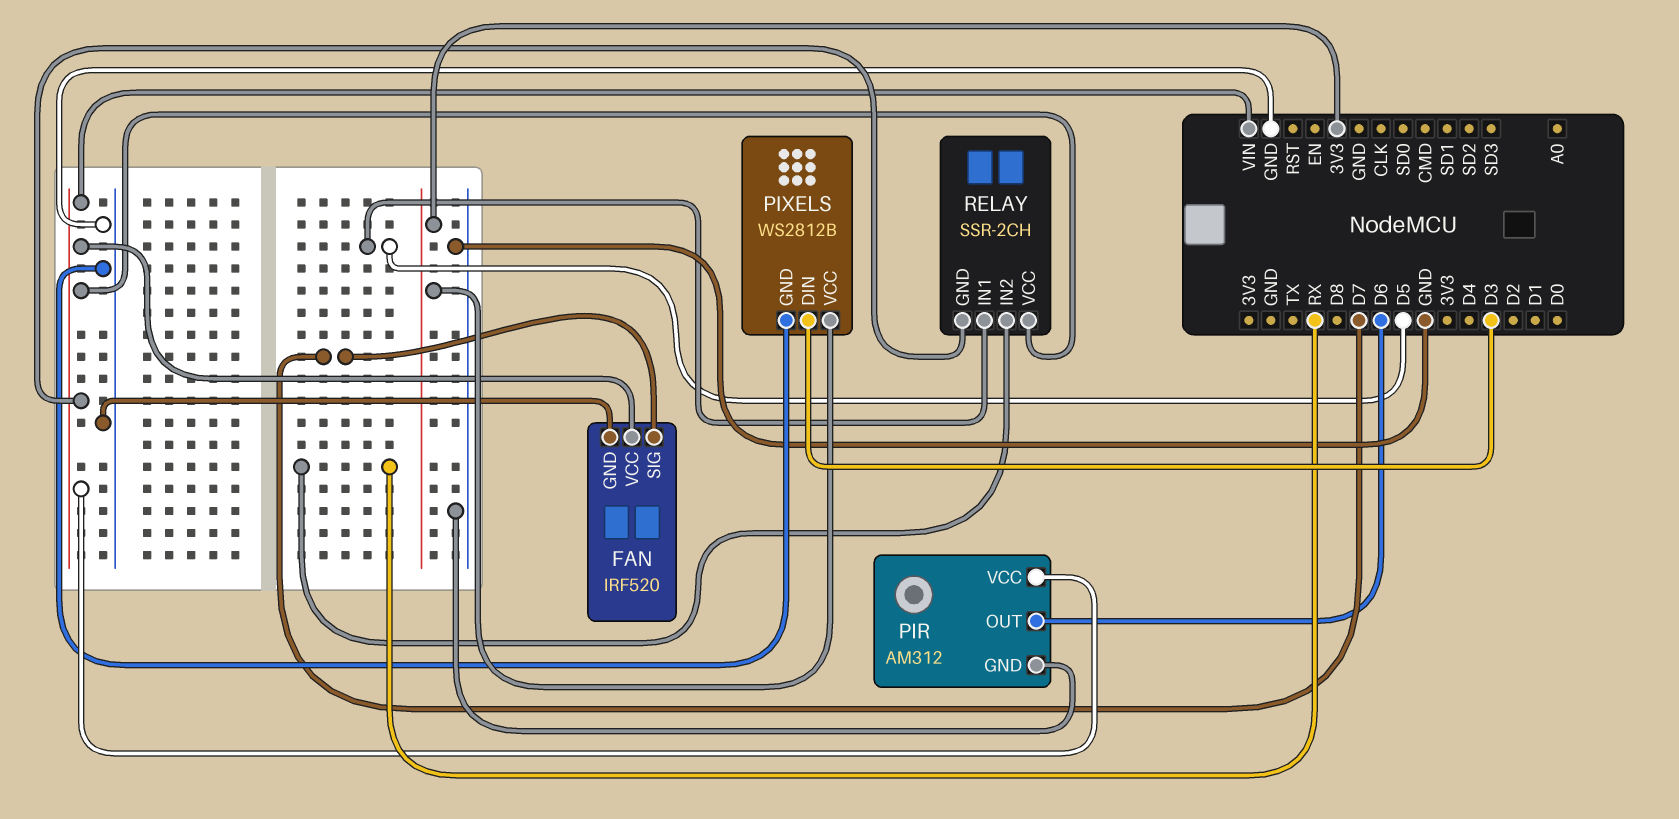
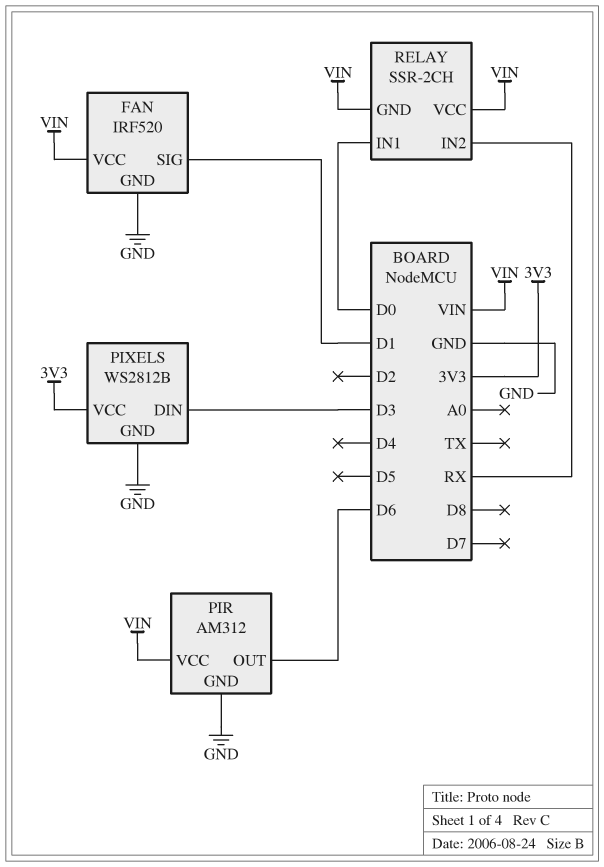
FAN pin SIG: D7 -> D1
RELAY pin IN1: D5 -> D0

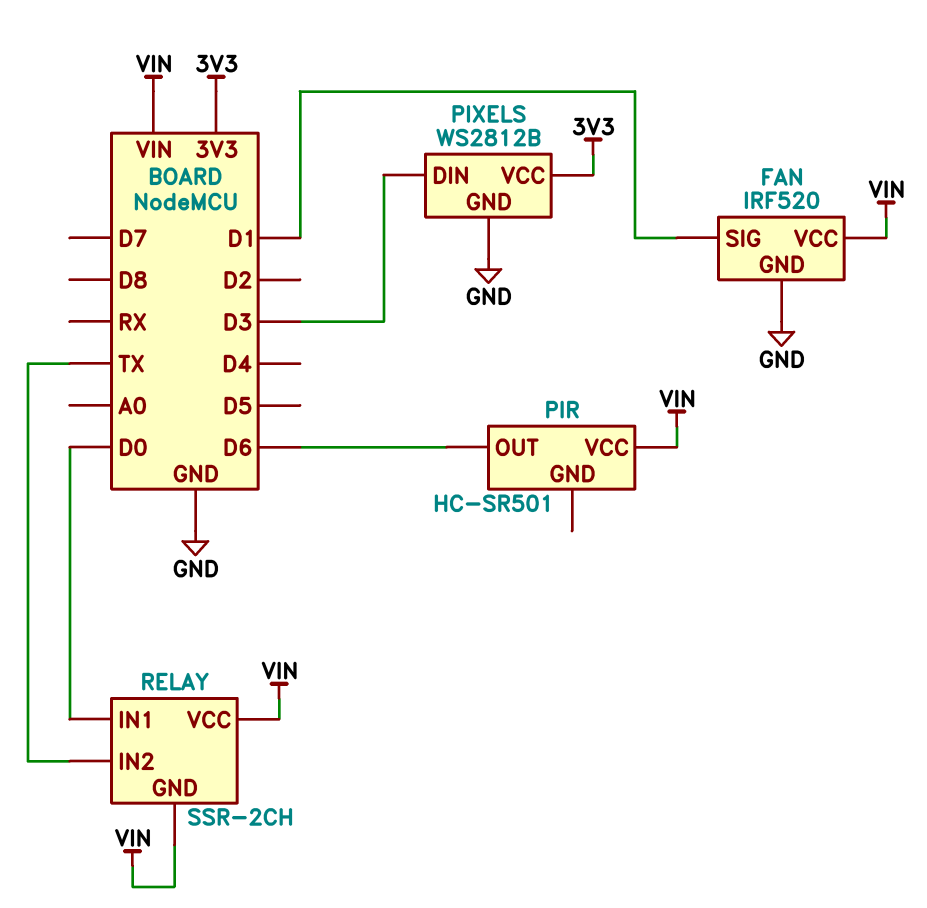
PIR: AM312 -> HC-SR501
PIR pin GND: GND -> none
RELAY pin IN2: RX -> TX

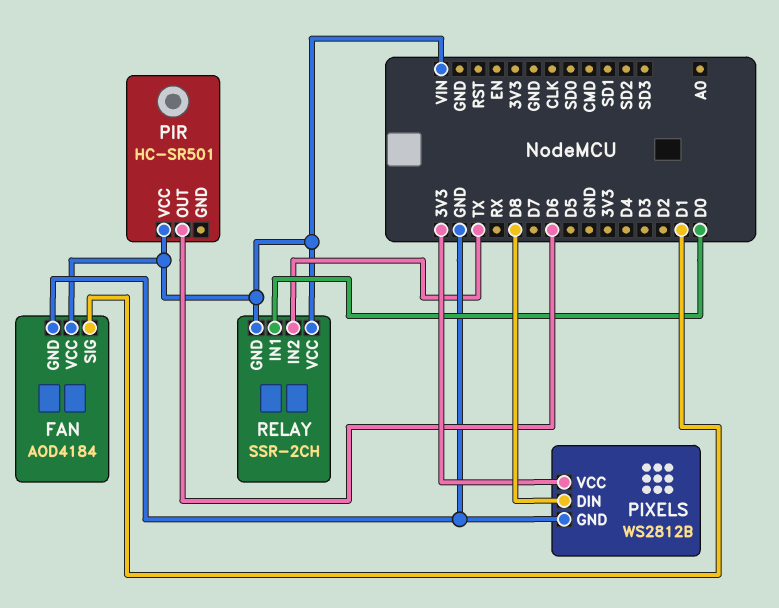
FAN: IRF520 -> AOD4184
PIXELS pin DIN: D3 -> D8

